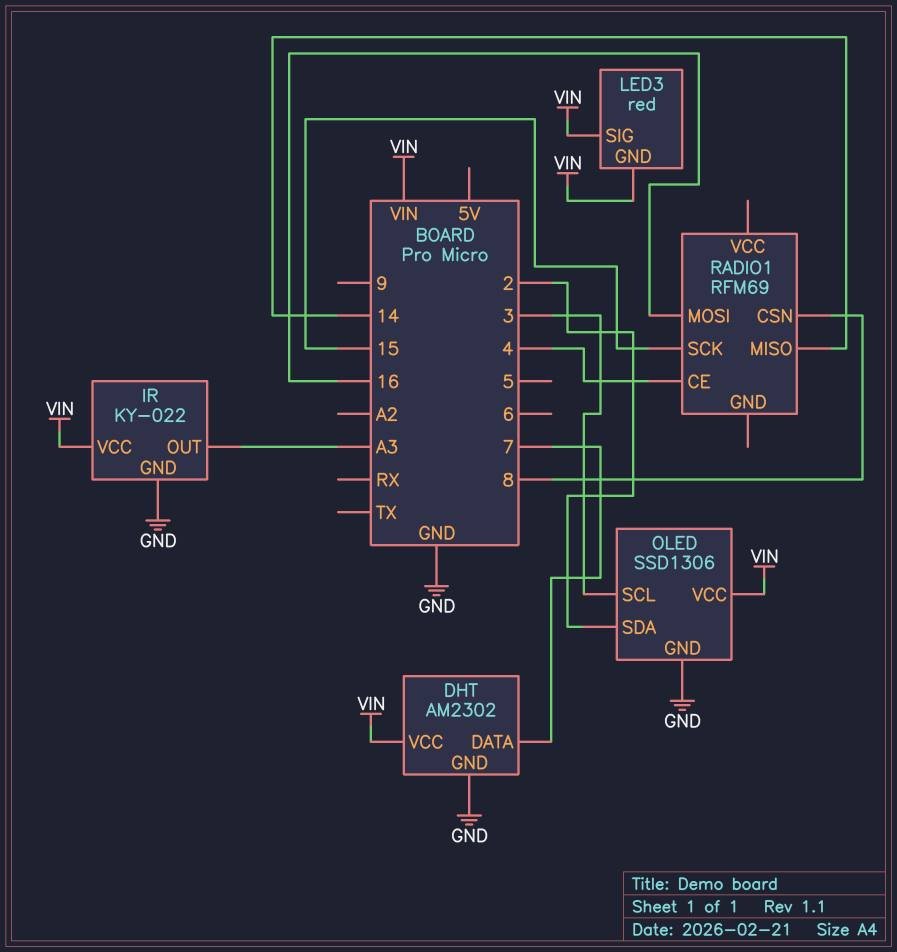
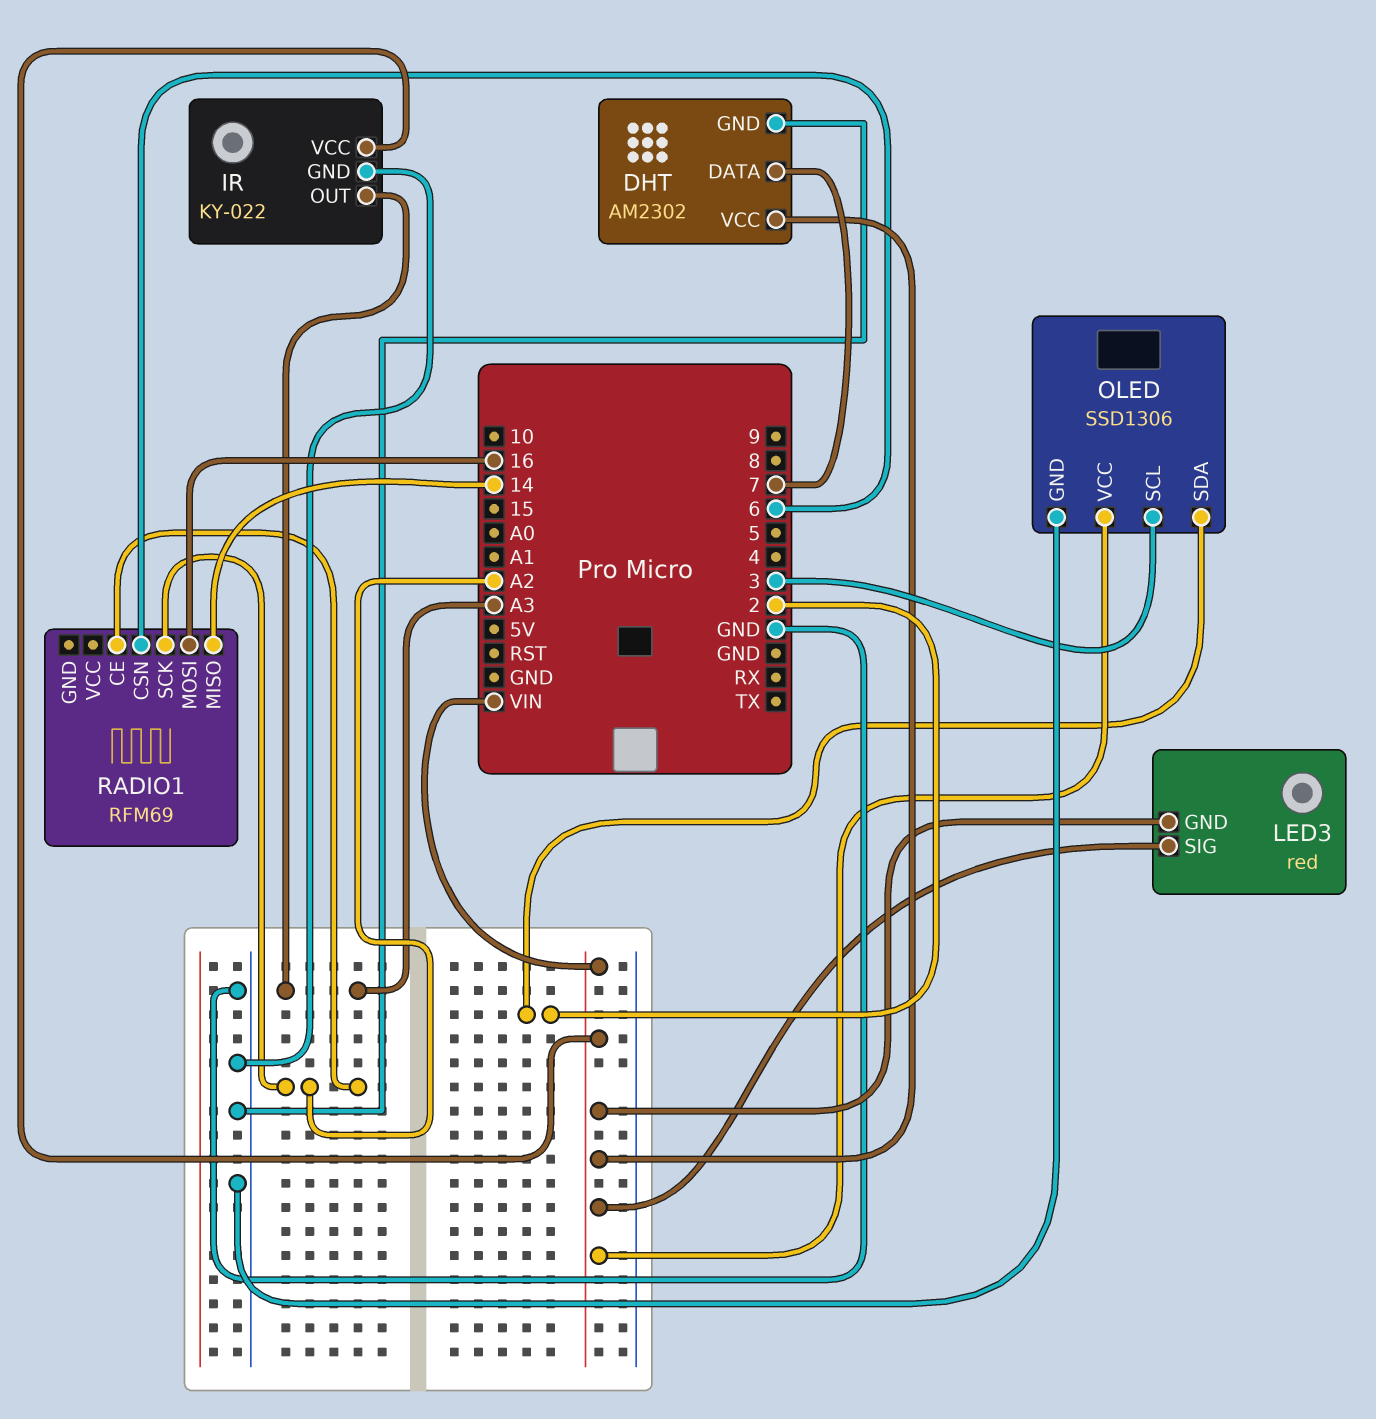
RADIO1 pin CE: 4 -> A2
RADIO1 pin CSN: 8 -> 6
RADIO1 pin SCK: 15 -> A2

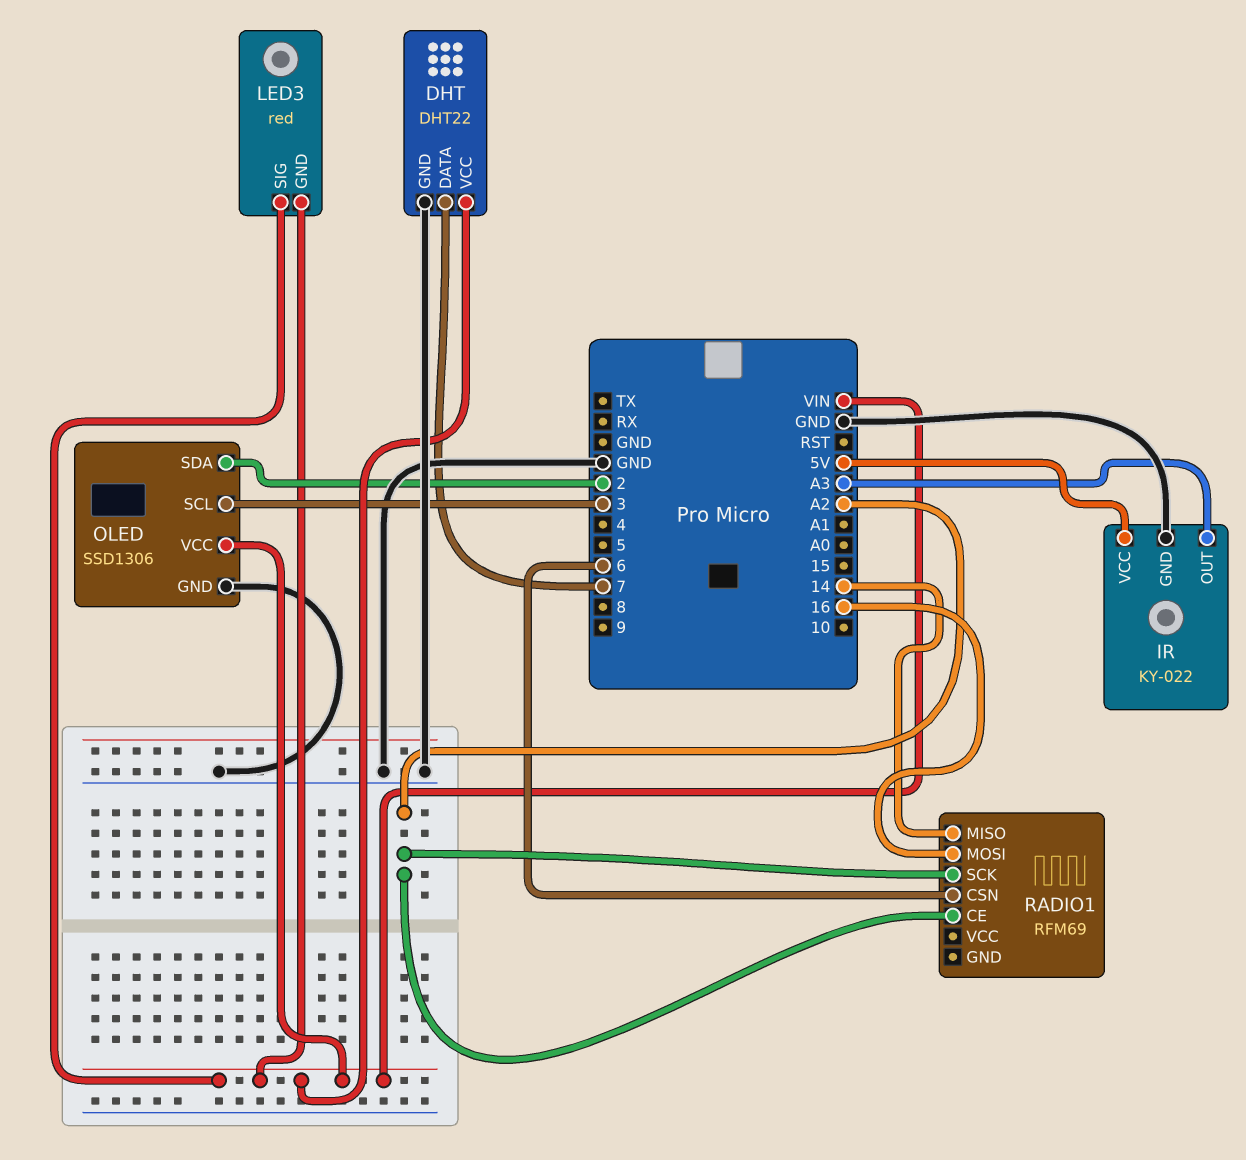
DHT: AM2302 -> DHT22
IR pin VCC: VIN -> 5V

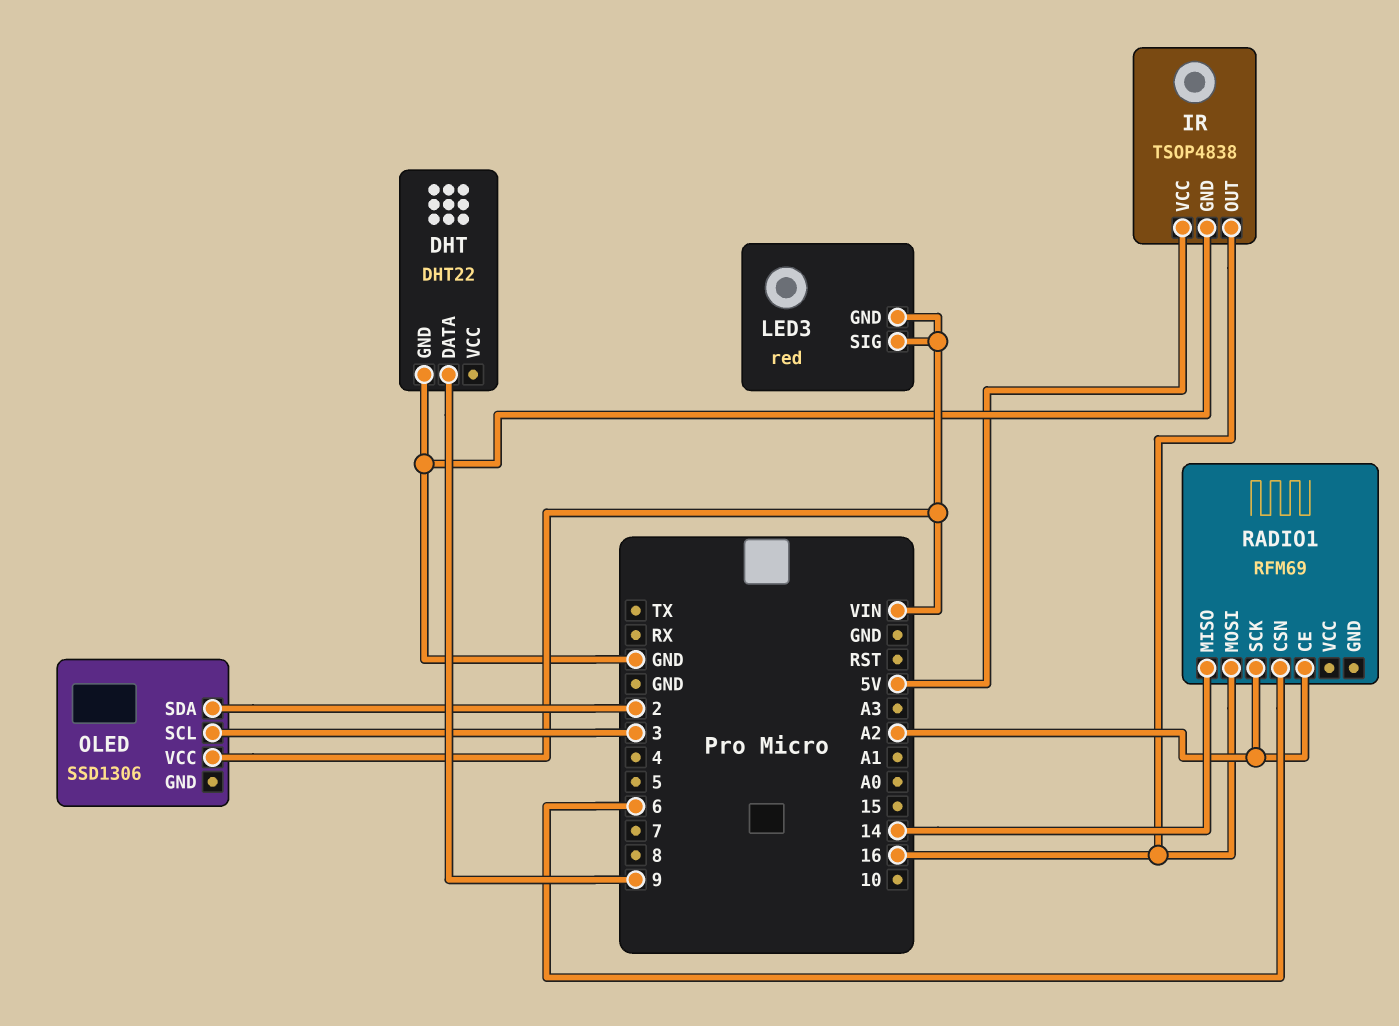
DHT pin DATA: 7 -> 9
DHT pin VCC: VIN -> none
IR: KY-022 -> TSOP4838
IR pin OUT: A3 -> 16
OLED pin GND: GND -> none

